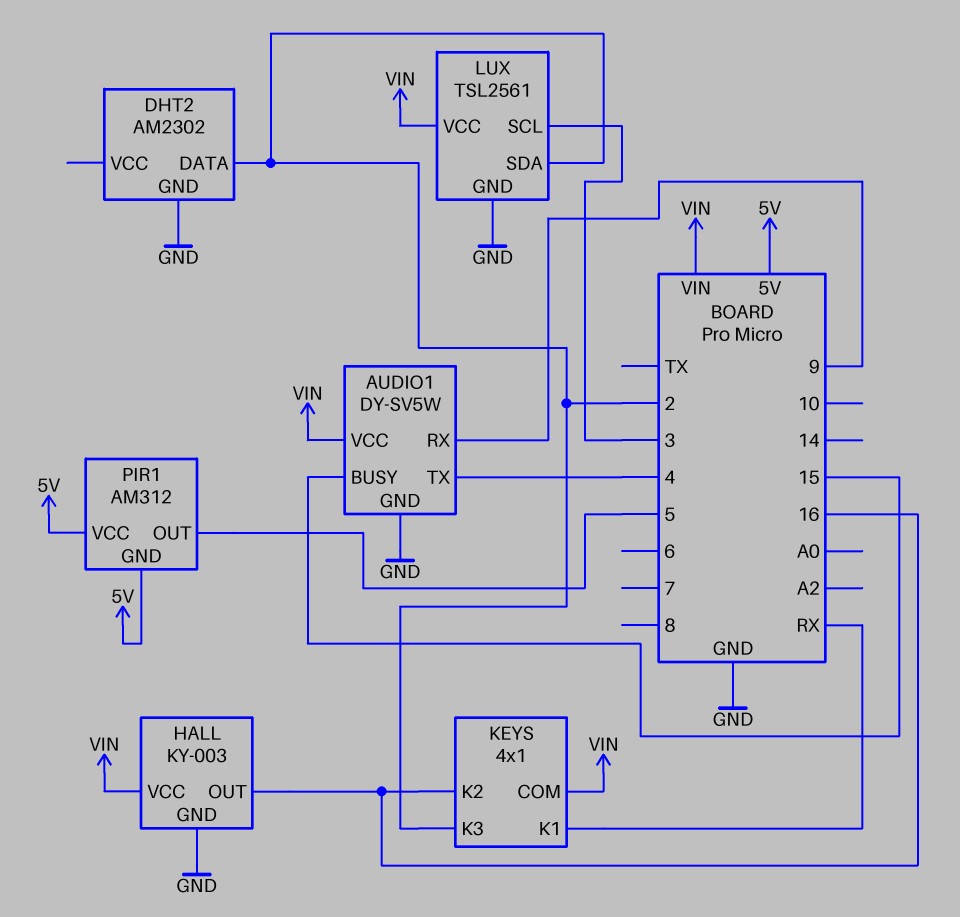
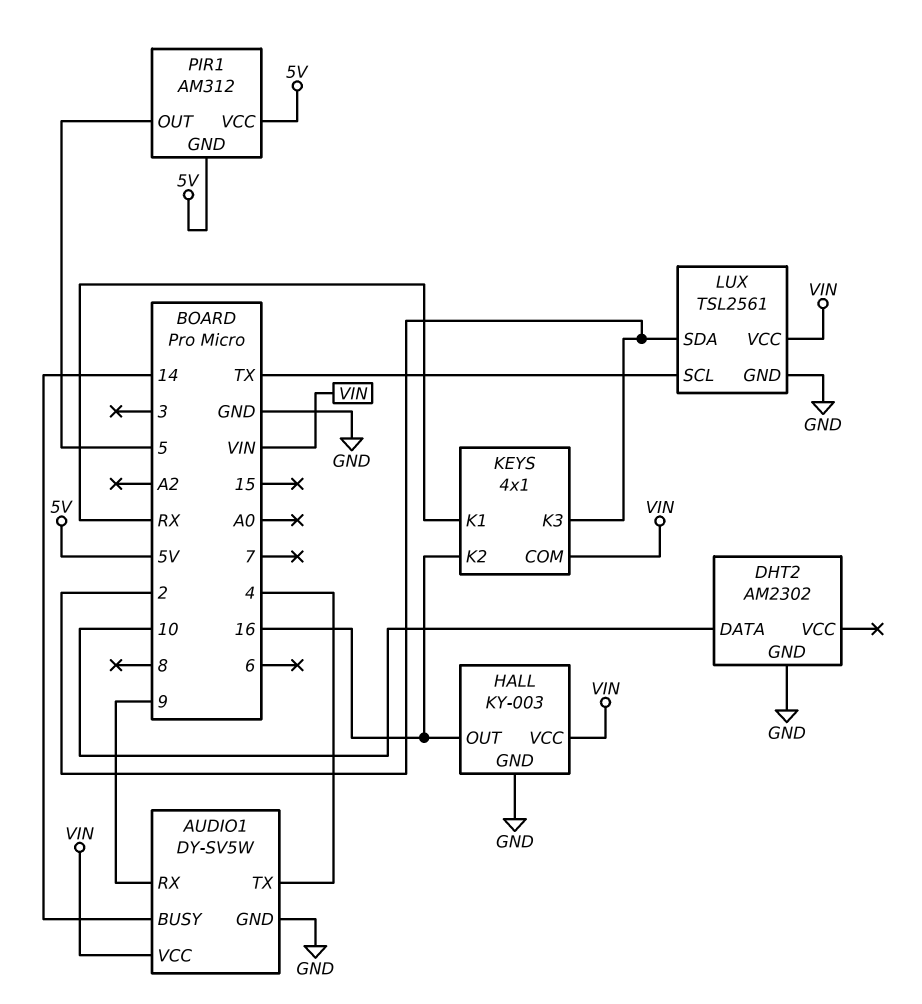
AUDIO1 pin BUSY: 15 -> 14
DHT2 pin DATA: 2 -> 10
LUX pin SCL: 3 -> TX

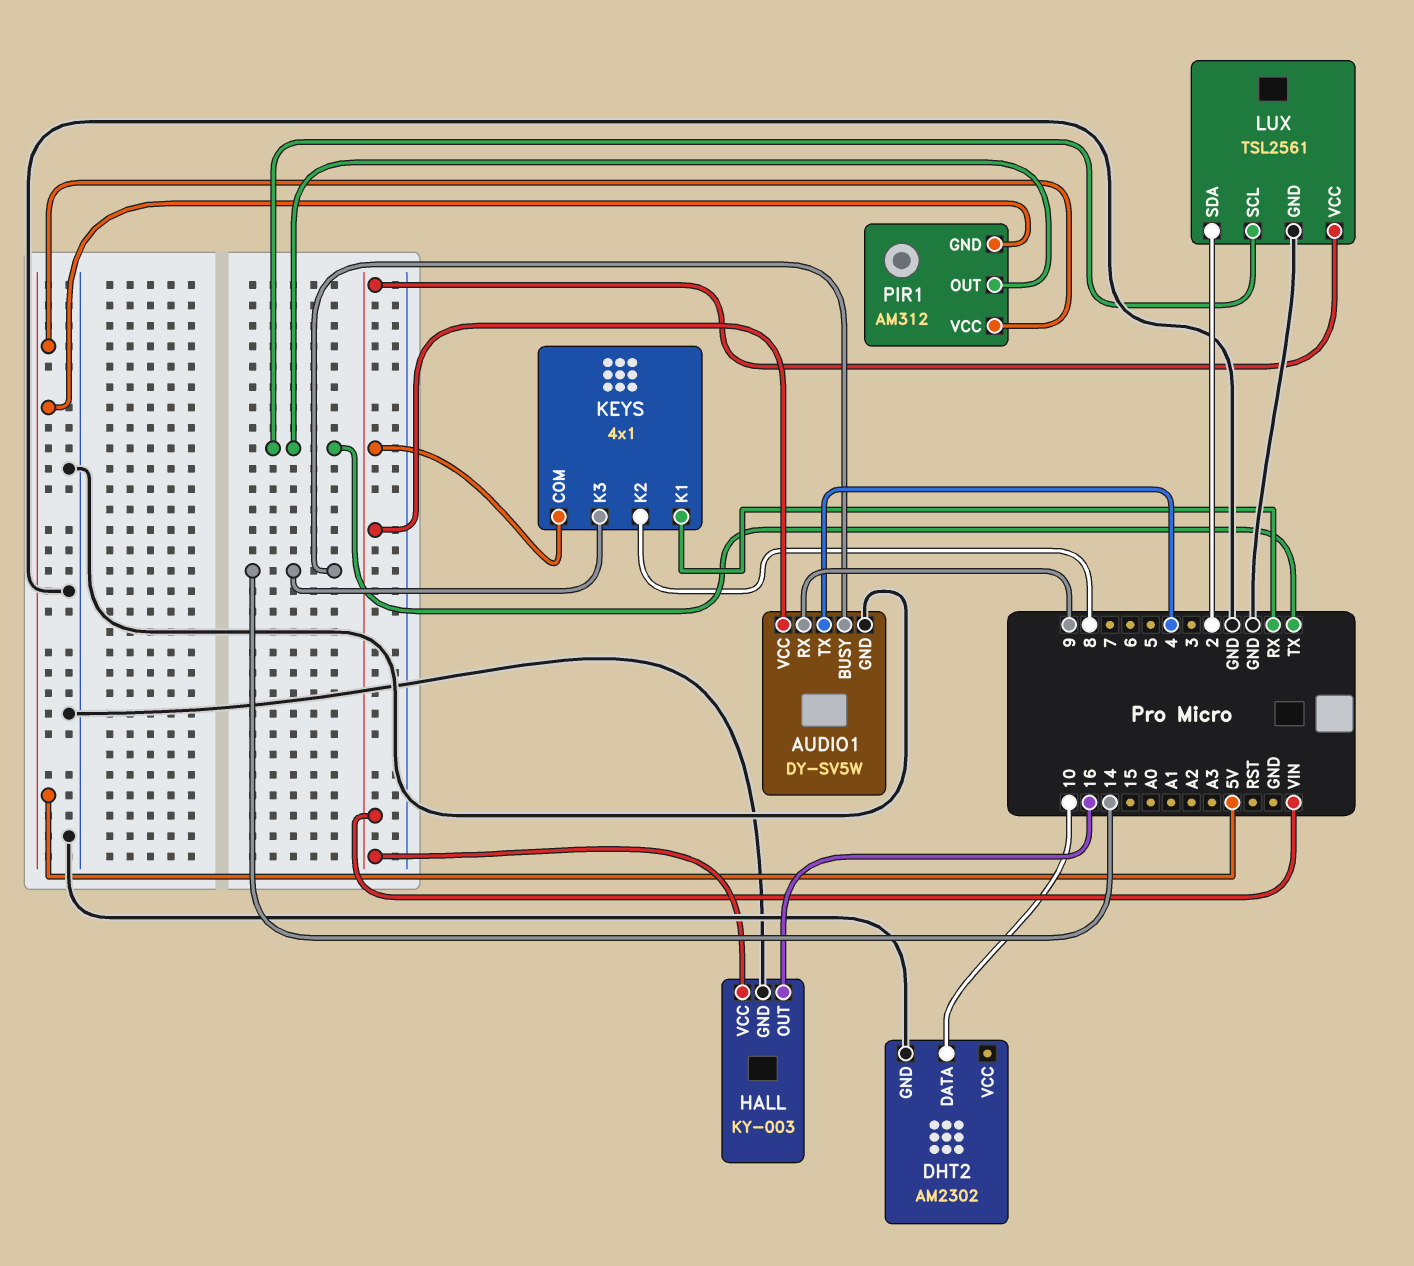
KEYS pin K2: 16 -> 8
KEYS pin K3: 2 -> 14
PIR1 pin OUT: 5 -> TX

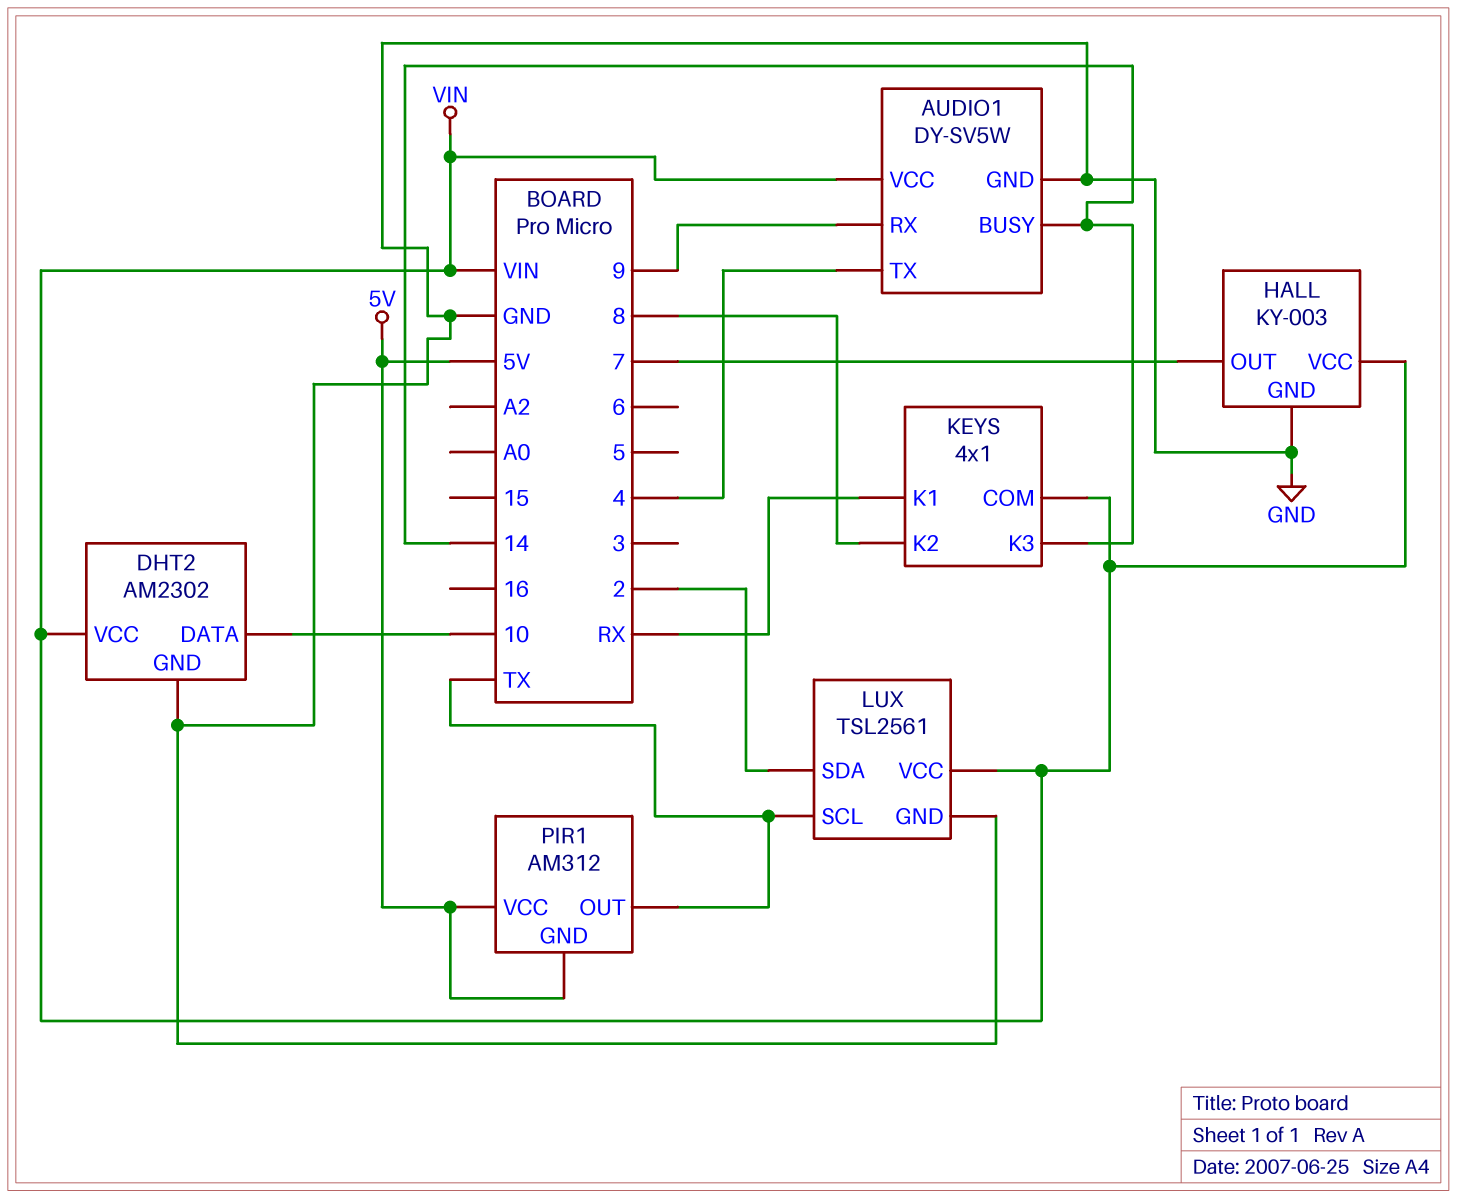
DHT2 pin VCC: none -> VIN
HALL pin OUT: 16 -> 7

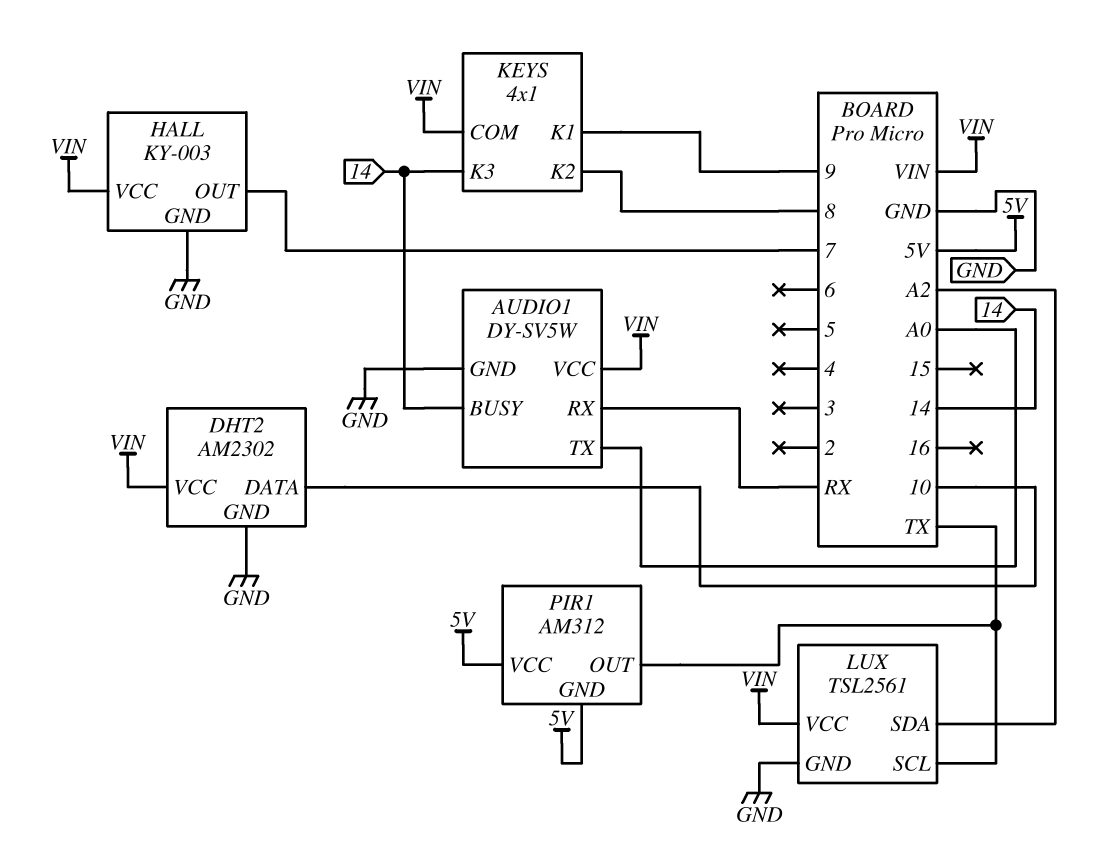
AUDIO1 pin RX: 9 -> RX
AUDIO1 pin TX: 4 -> A0
KEYS pin K1: RX -> 9
LUX pin SDA: 2 -> A2

